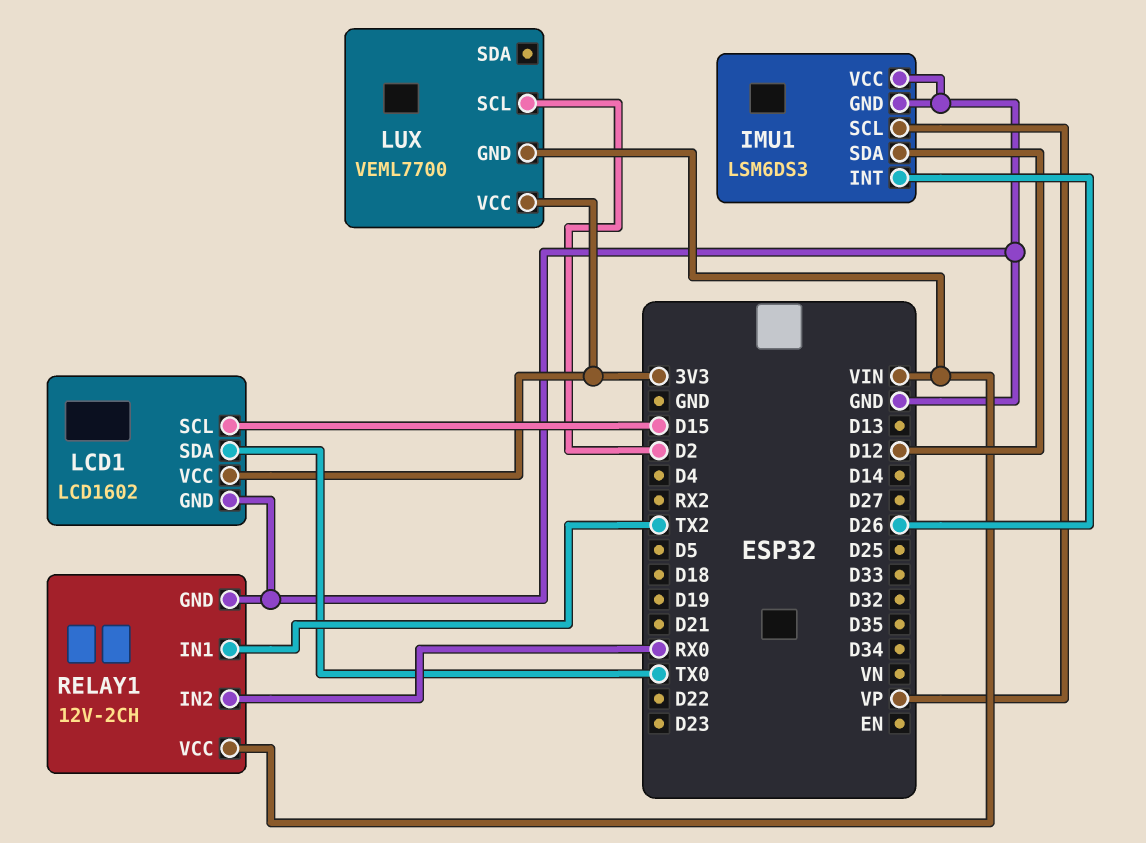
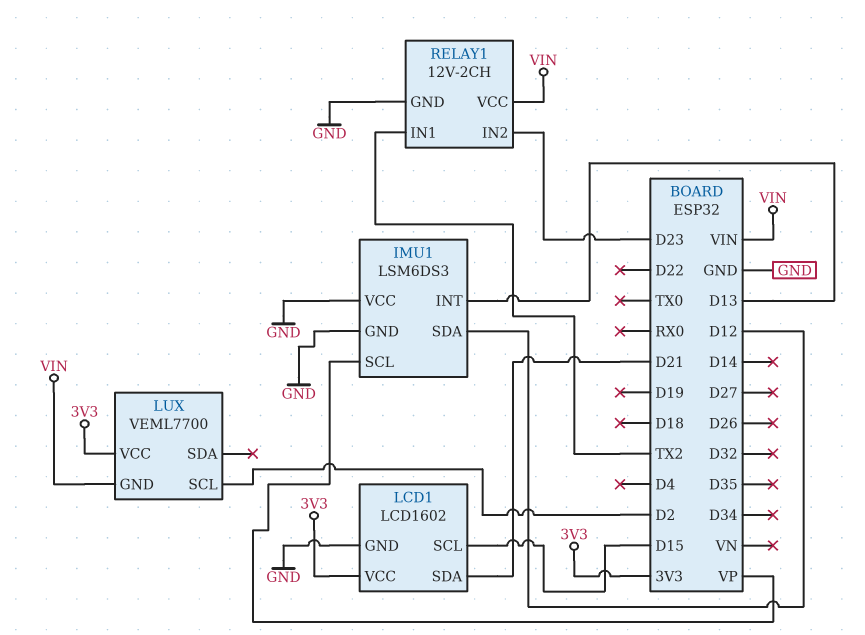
IMU1 pin INT: D26 -> D13
LCD1 pin SDA: TX0 -> D21
RELAY1 pin IN2: RX0 -> D23

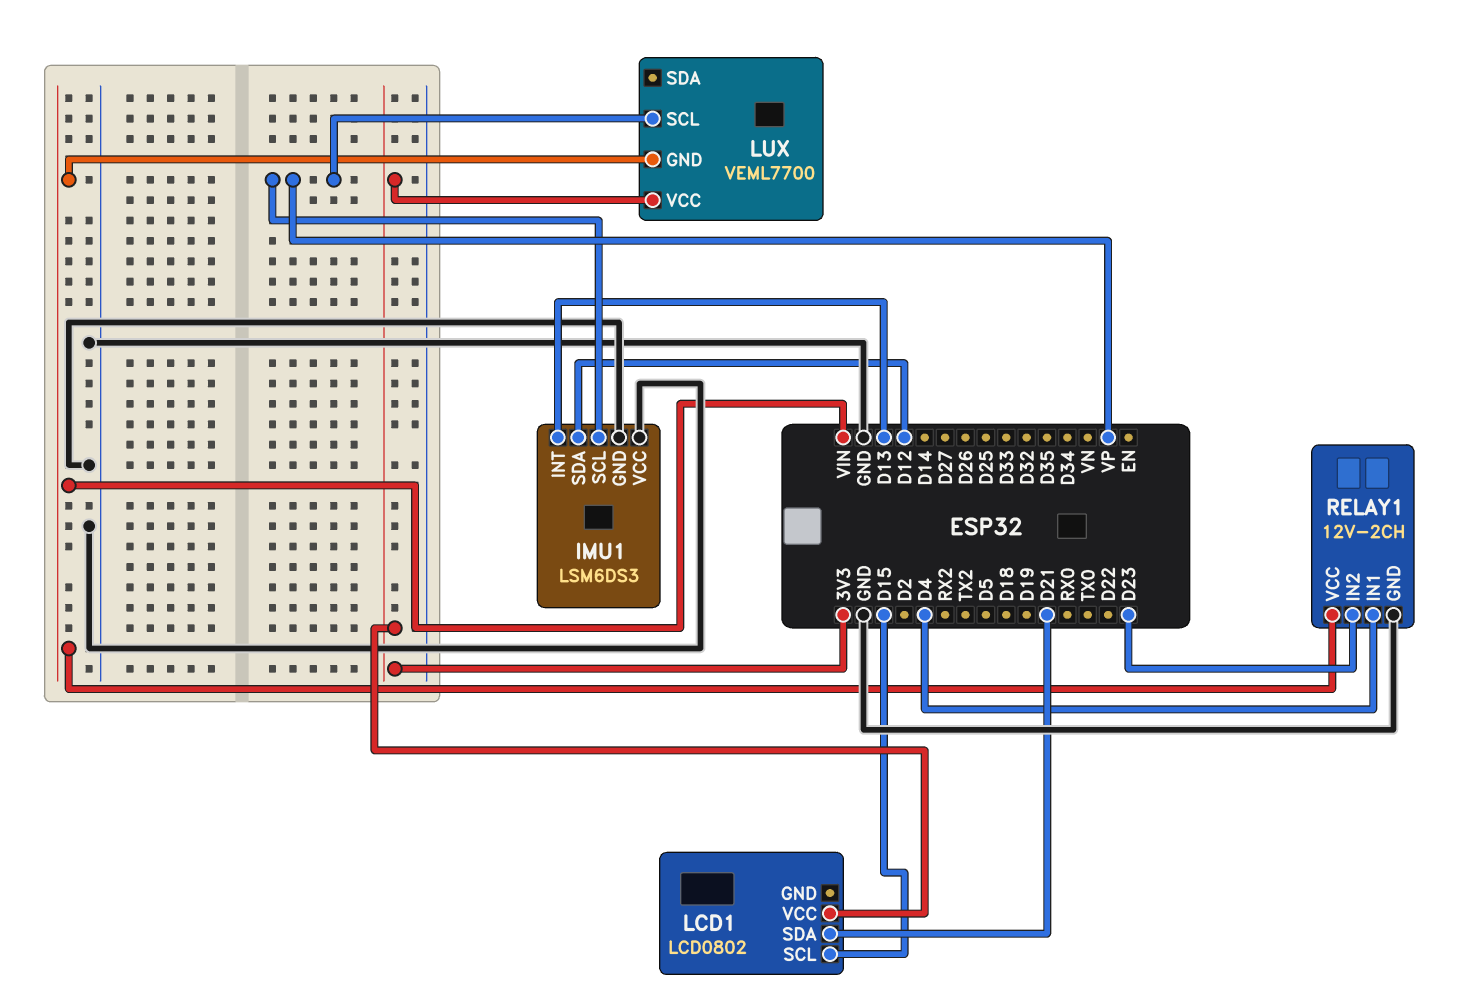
LCD1: LCD1602 -> LCD0802
LCD1 pin GND: GND -> none
LUX pin SCL: D2 -> VP
RELAY1 pin IN1: TX2 -> D4

